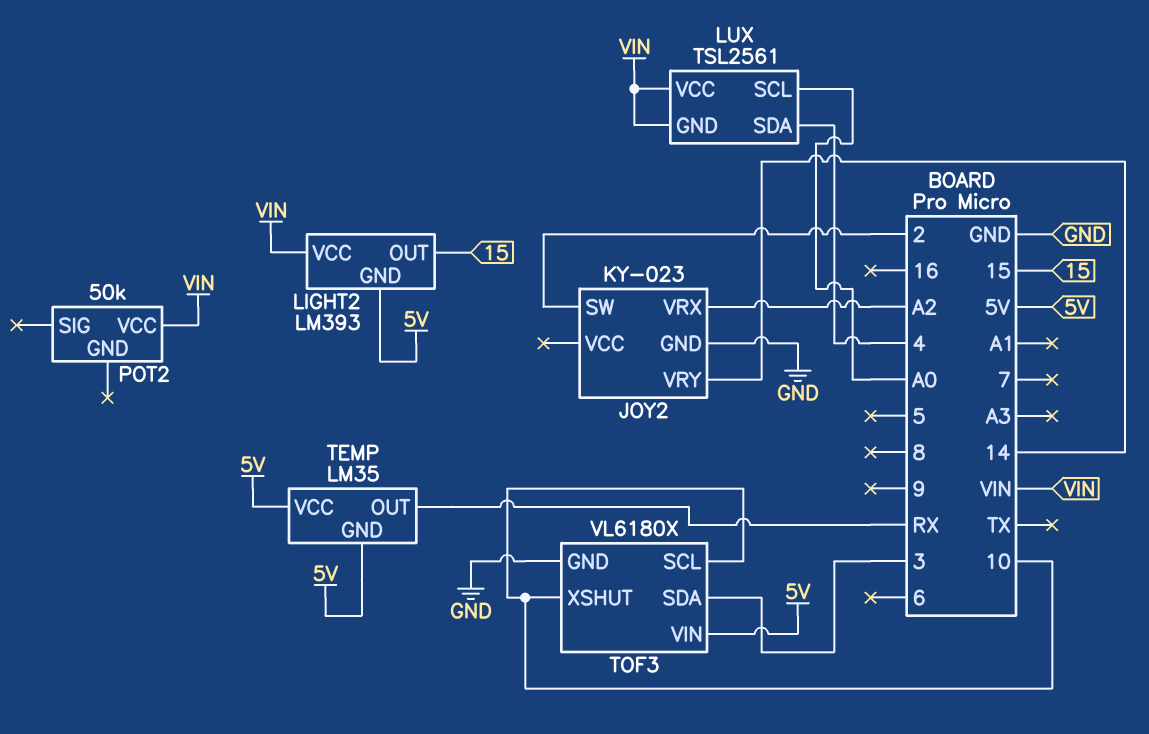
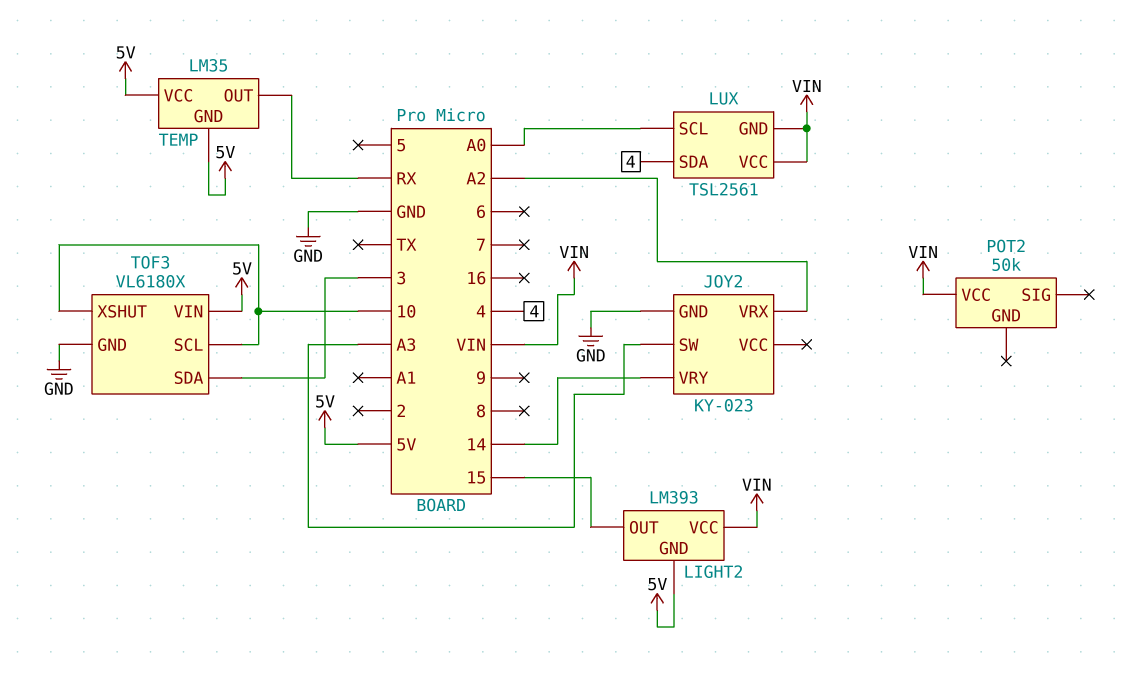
JOY2 pin SW: 2 -> A3

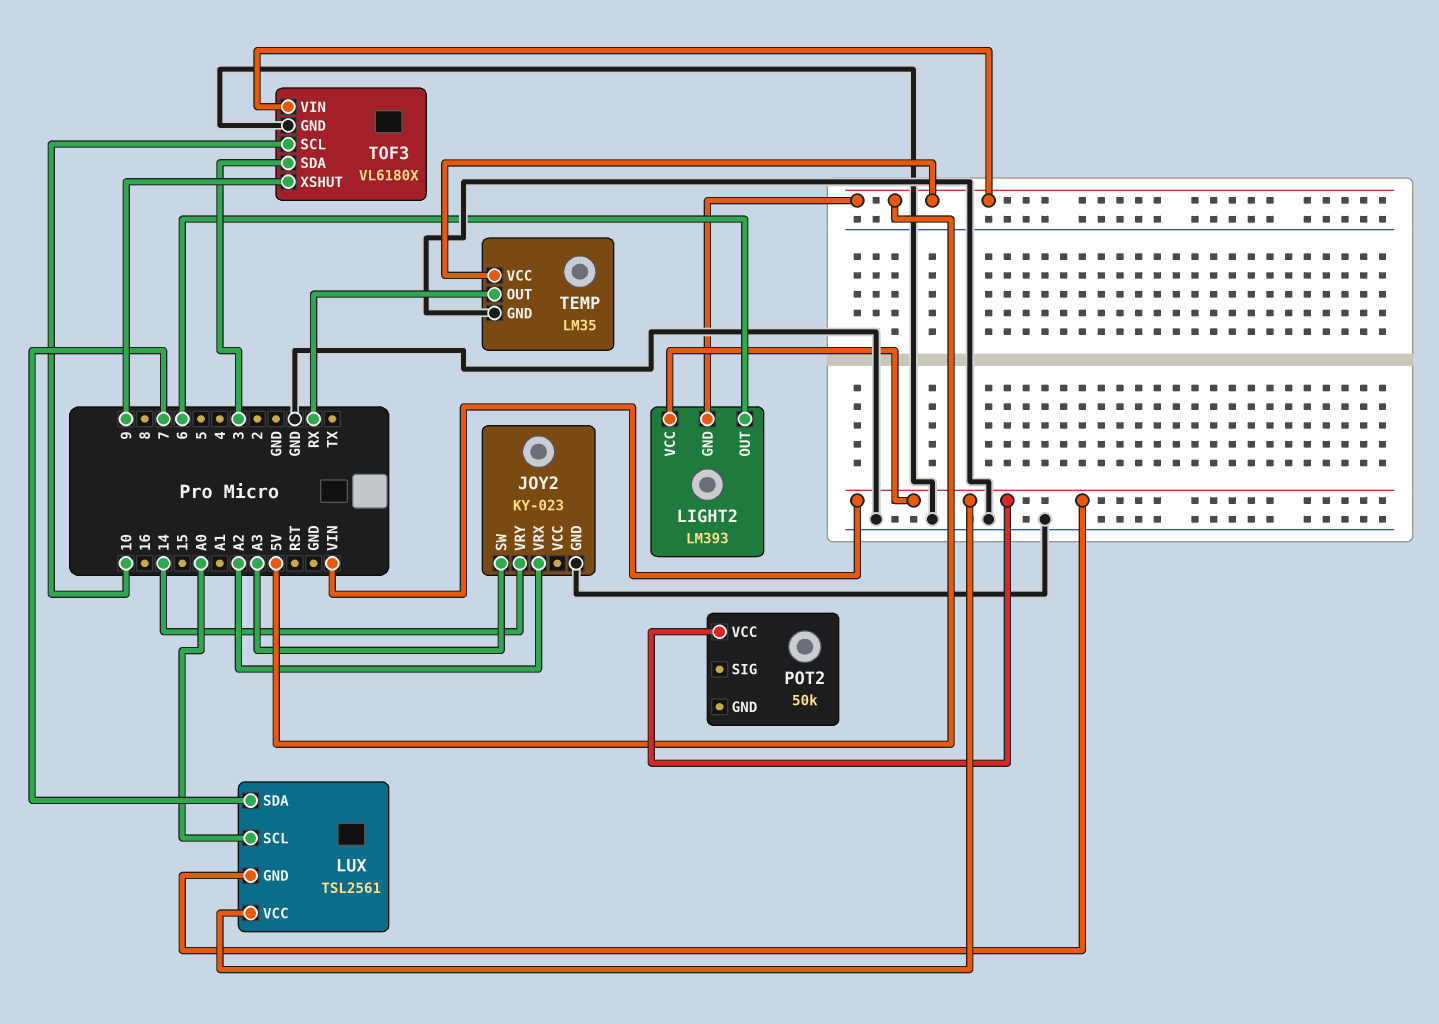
LIGHT2 pin OUT: 15 -> 6
LUX pin SDA: 4 -> 7
TEMP pin GND: 5V -> GND
TOF3 pin XSHUT: 10 -> 9

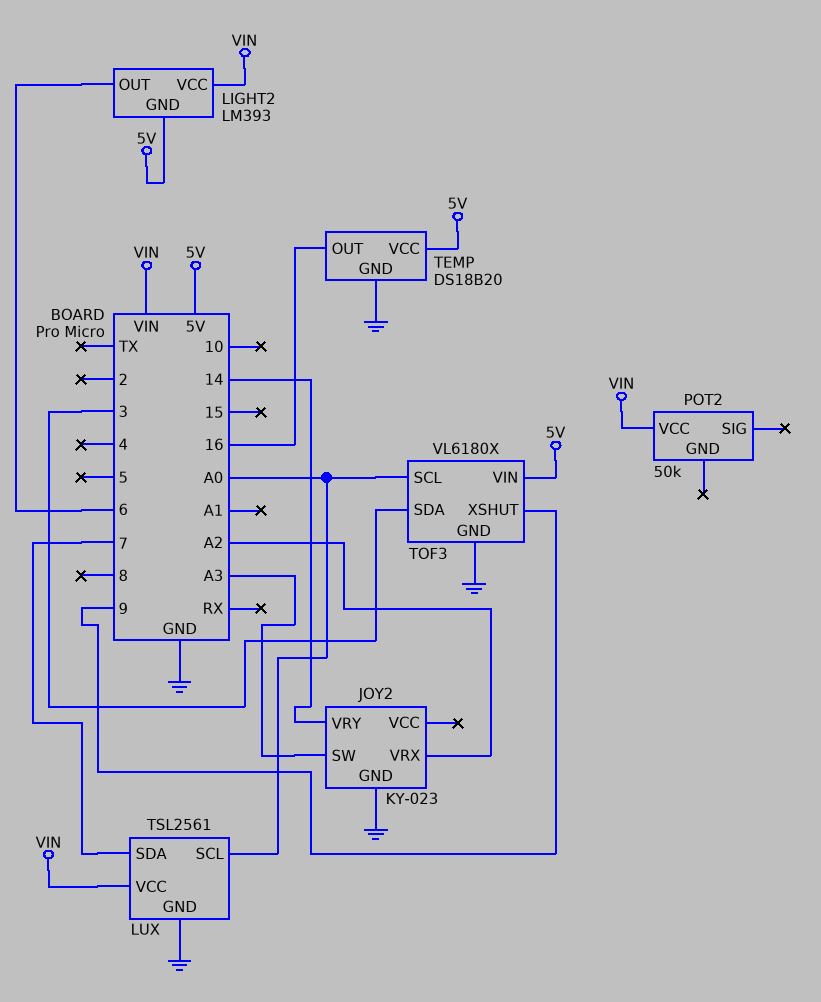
LUX pin GND: VIN -> GND
TEMP: LM35 -> DS18B20
TEMP pin OUT: RX -> 16
TOF3 pin SCL: 10 -> A0

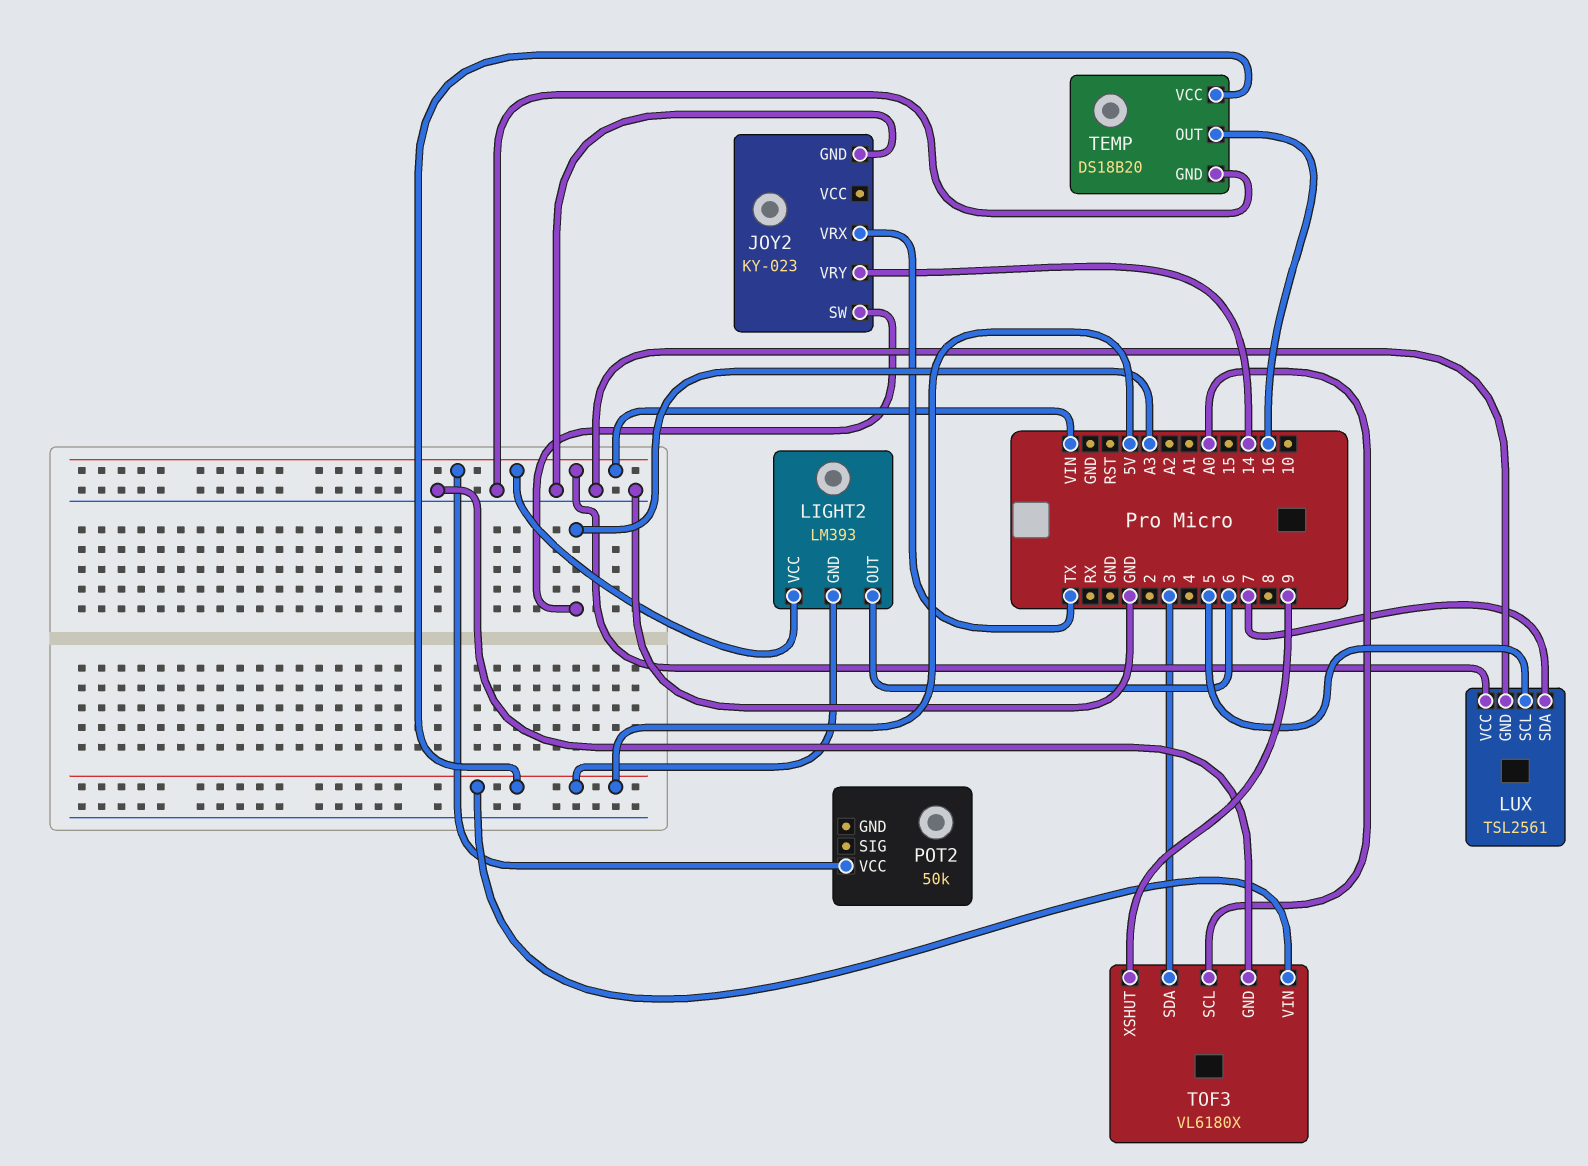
JOY2 pin VRX: A2 -> TX
LUX pin SCL: A0 -> 5

